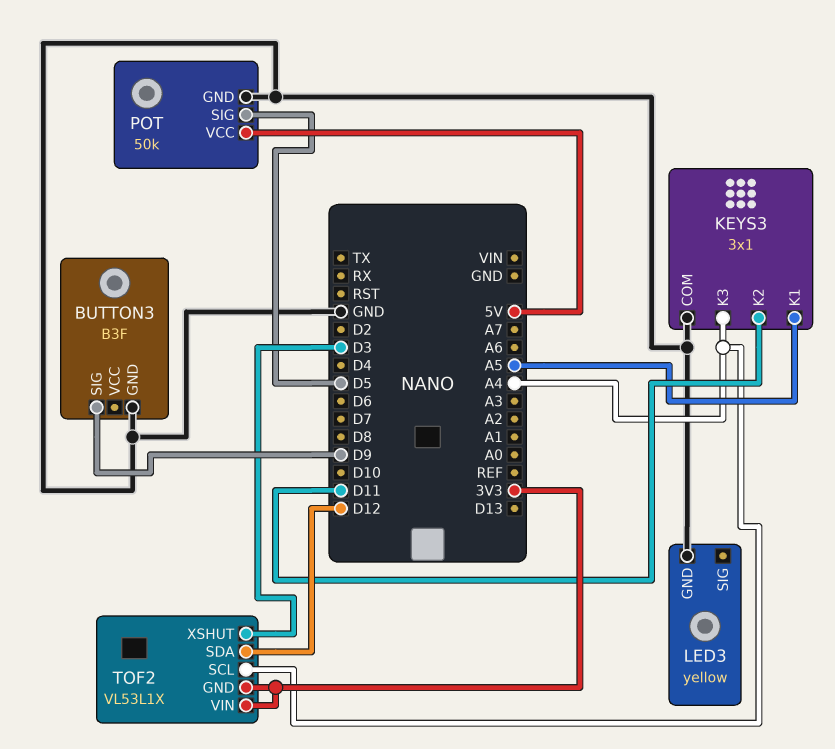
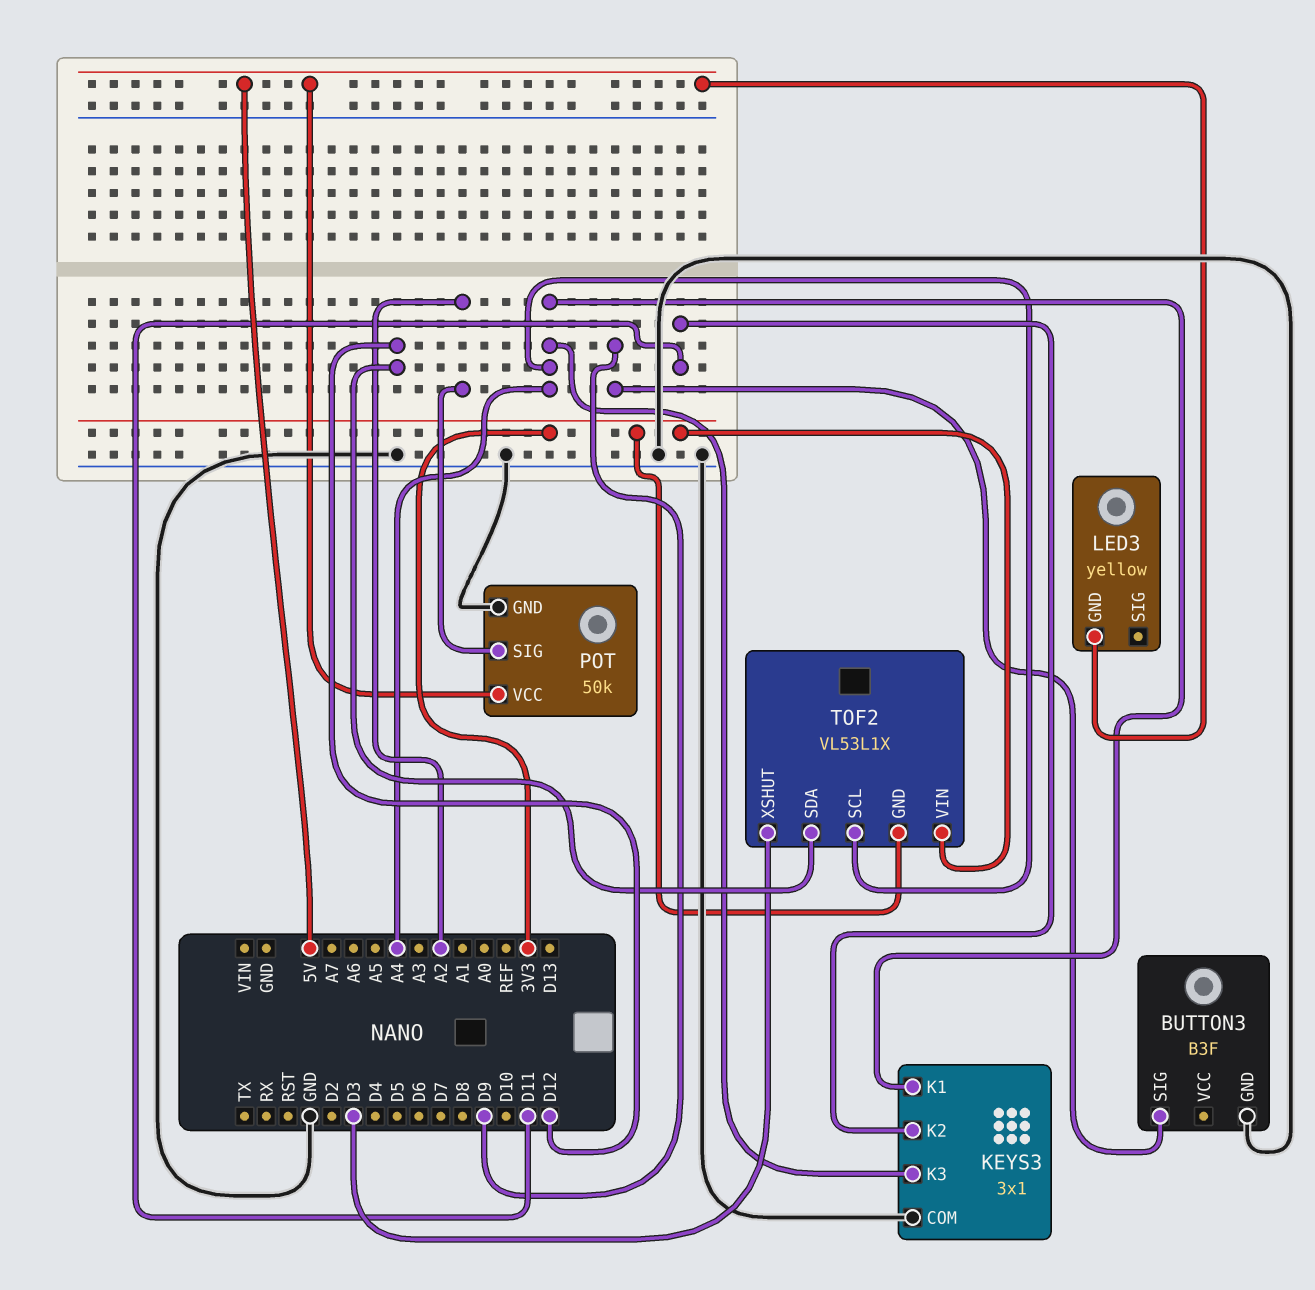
KEYS3 pin K1: A5 -> A4
LED3 pin GND: GND -> 5V
POT pin SIG: D5 -> A2

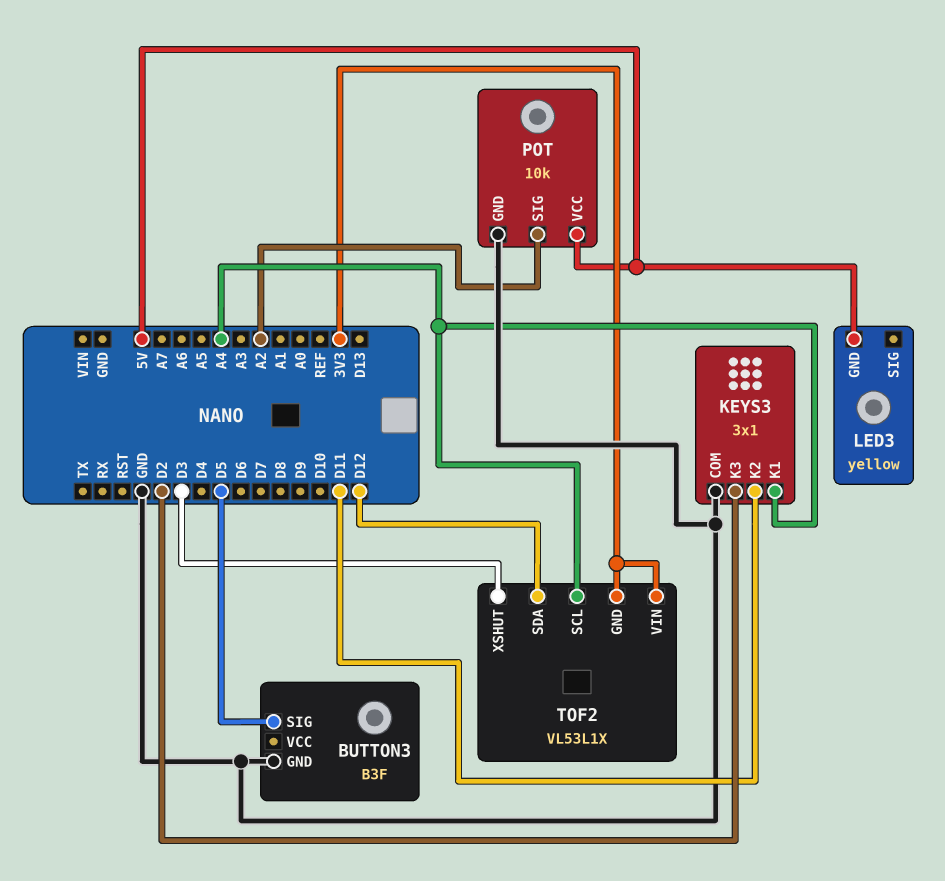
BUTTON3 pin SIG: D9 -> D5
KEYS3 pin K3: A4 -> D2
POT: 50k -> 10k

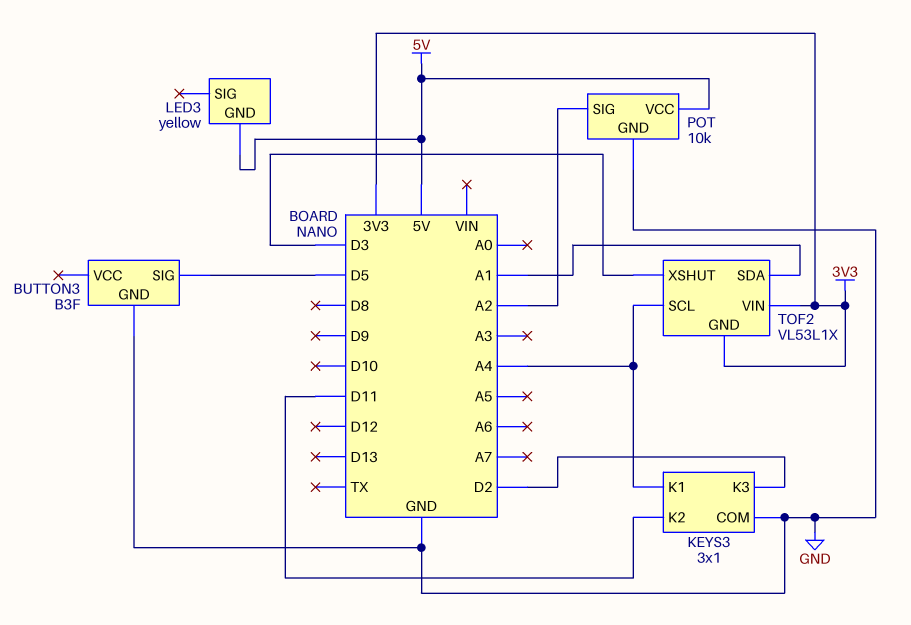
TOF2 pin SDA: D12 -> A1

